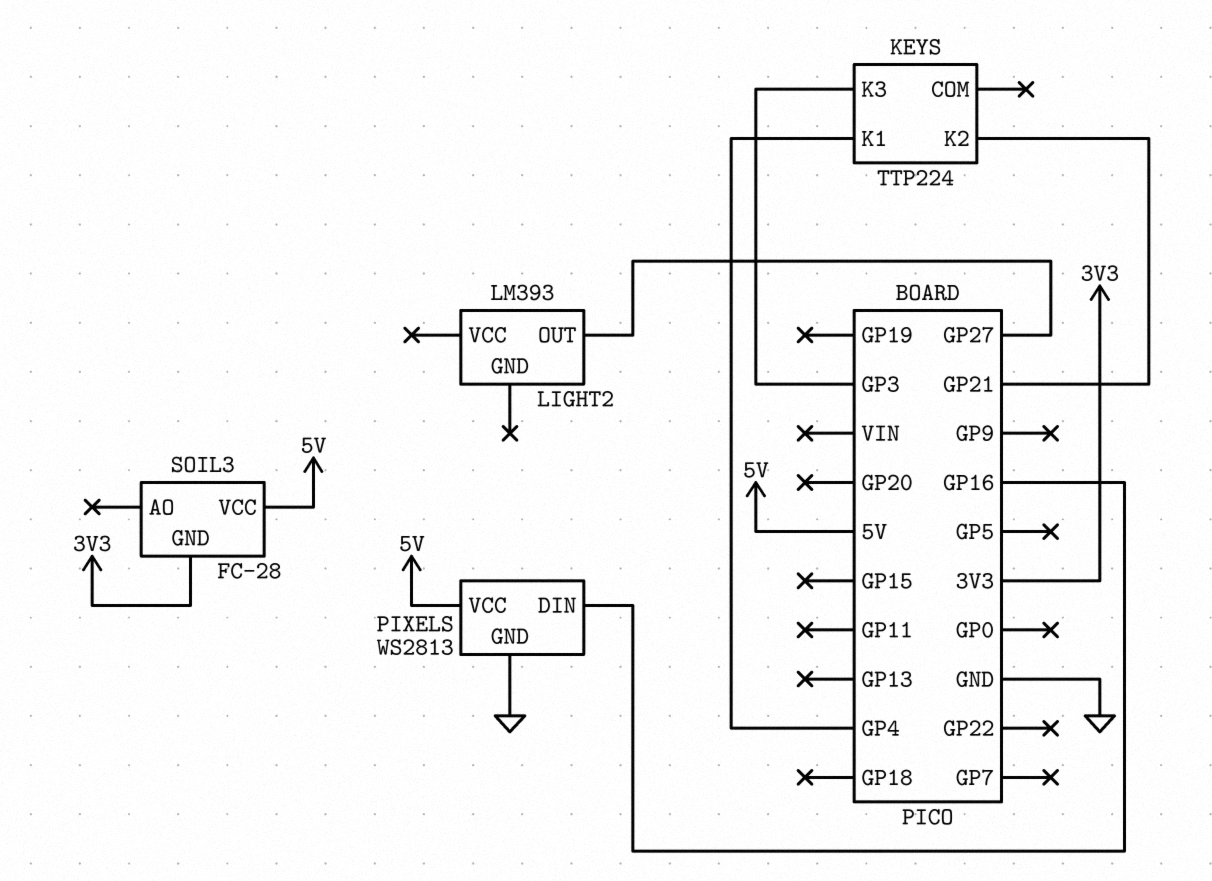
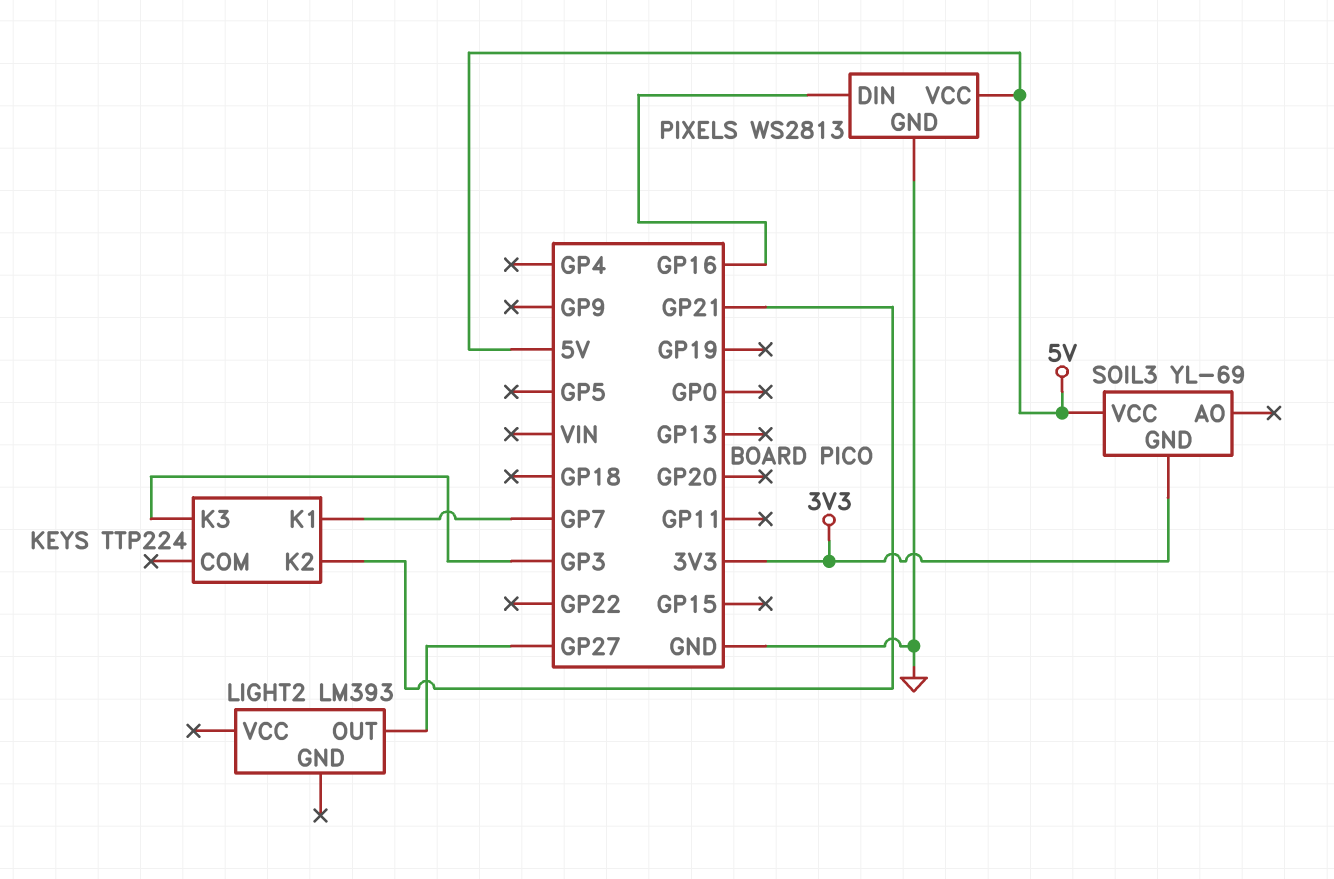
KEYS pin K1: GP4 -> GP7
SOIL3: FC-28 -> YL-69

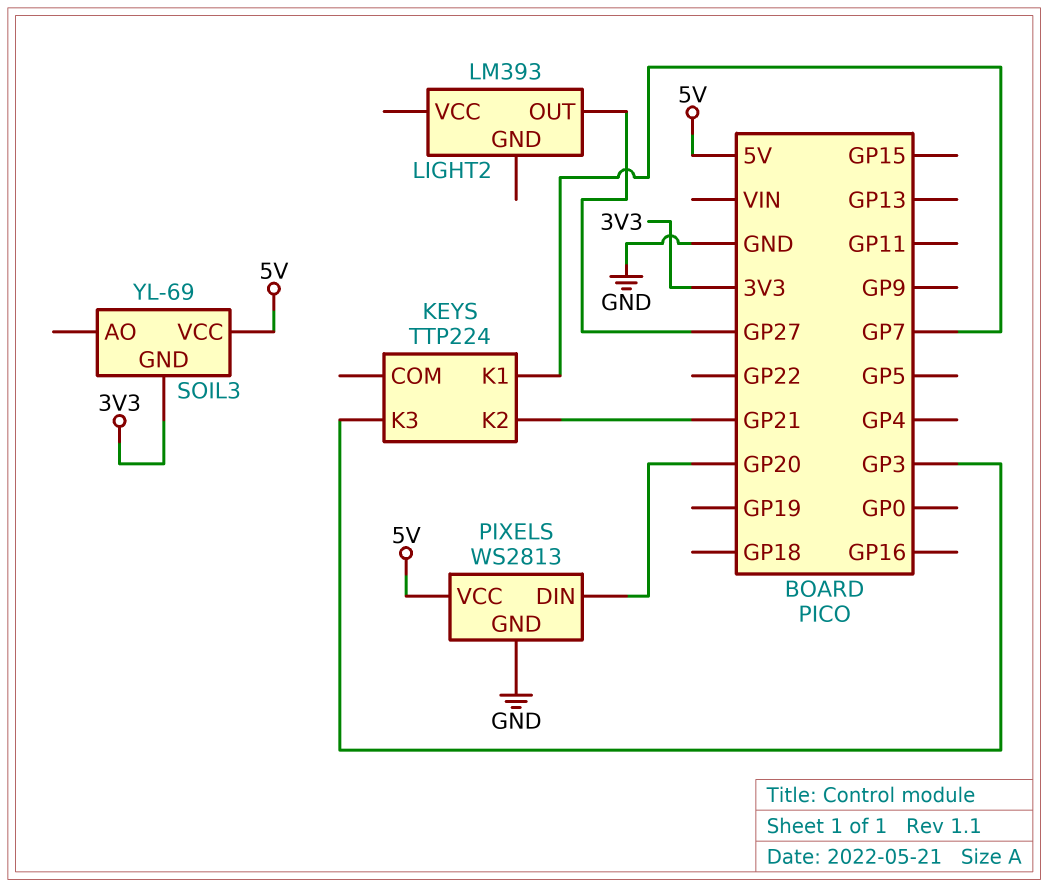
PIXELS pin DIN: GP16 -> GP20

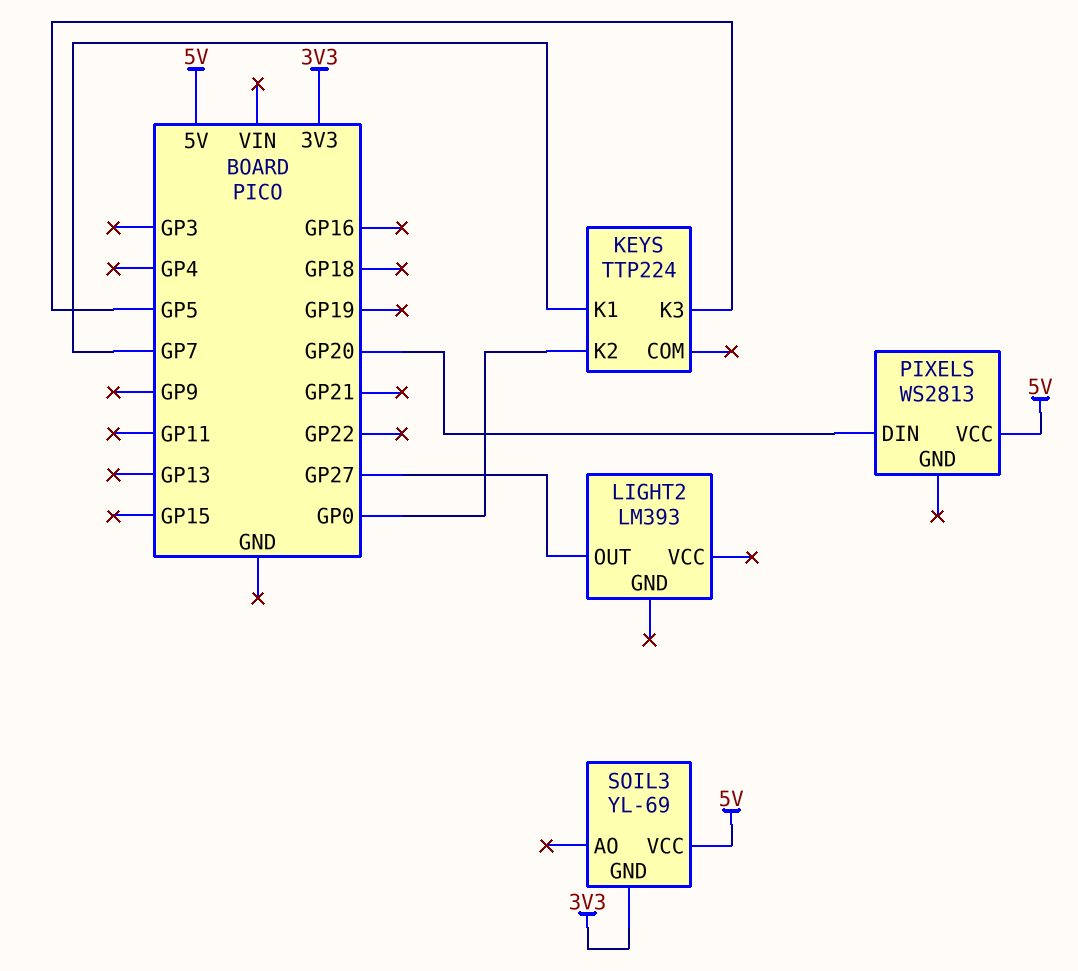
KEYS pin K2: GP21 -> GP0
KEYS pin K3: GP3 -> GP5
PIXELS pin GND: GND -> none

